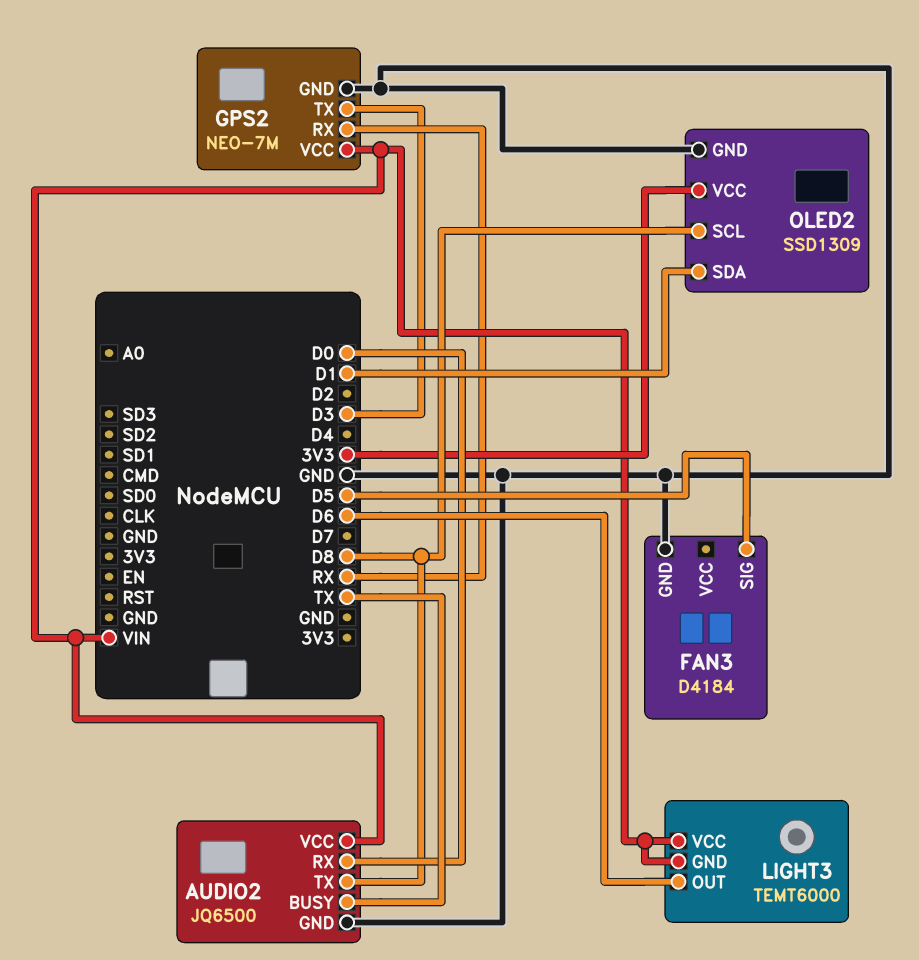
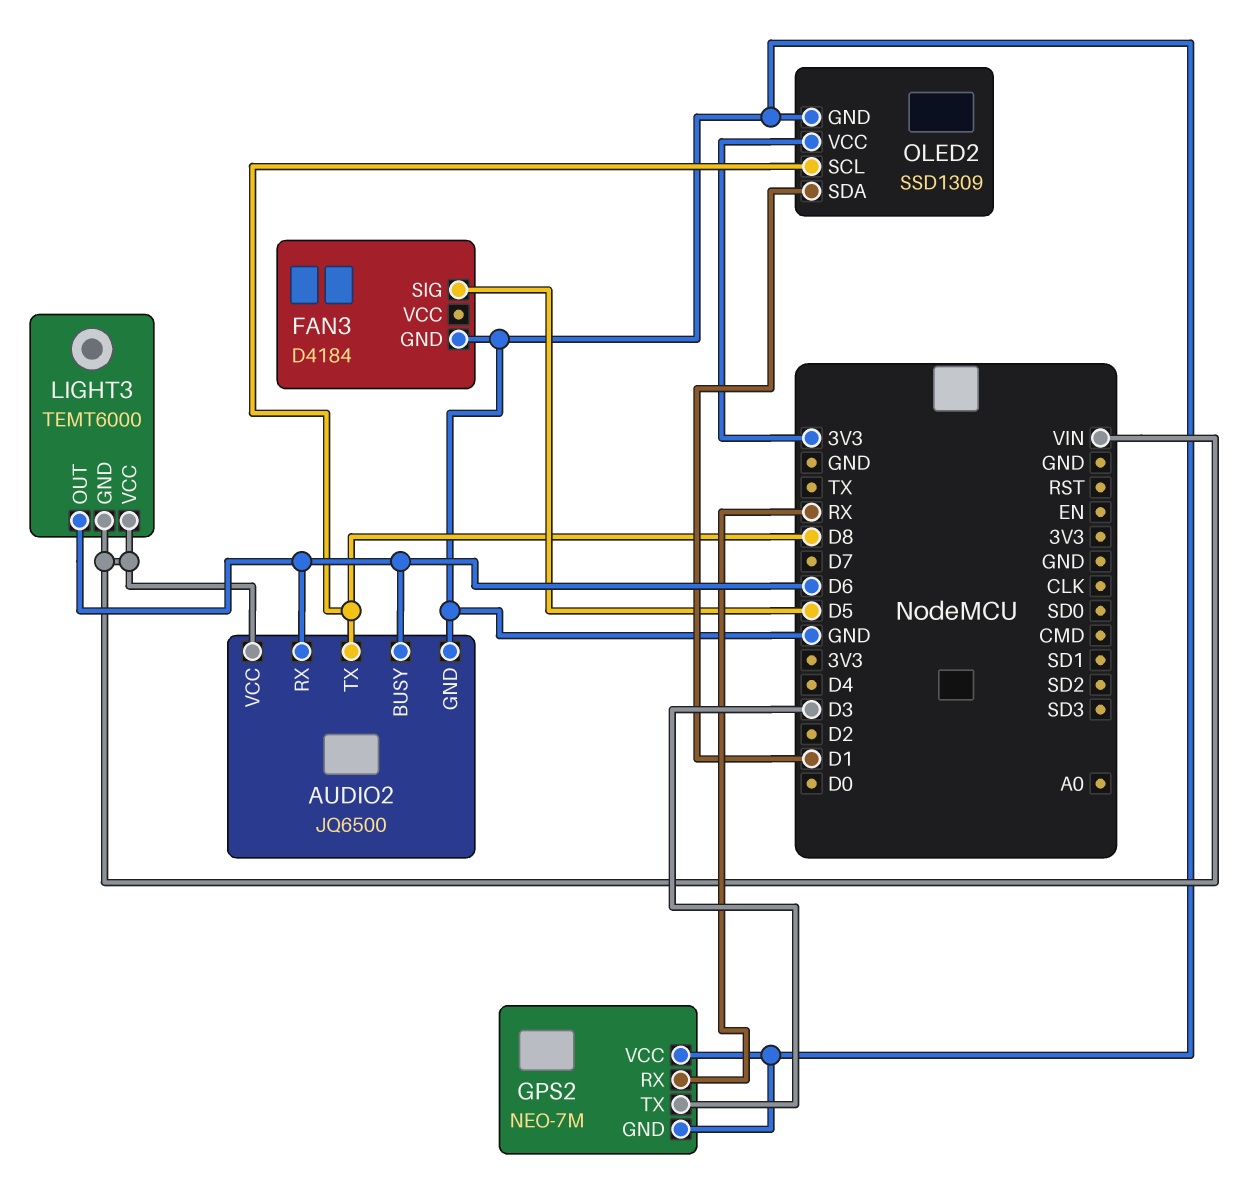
AUDIO2 pin BUSY: TX -> D6
AUDIO2 pin RX: D0 -> D6
GPS2 pin VCC: VIN -> GND

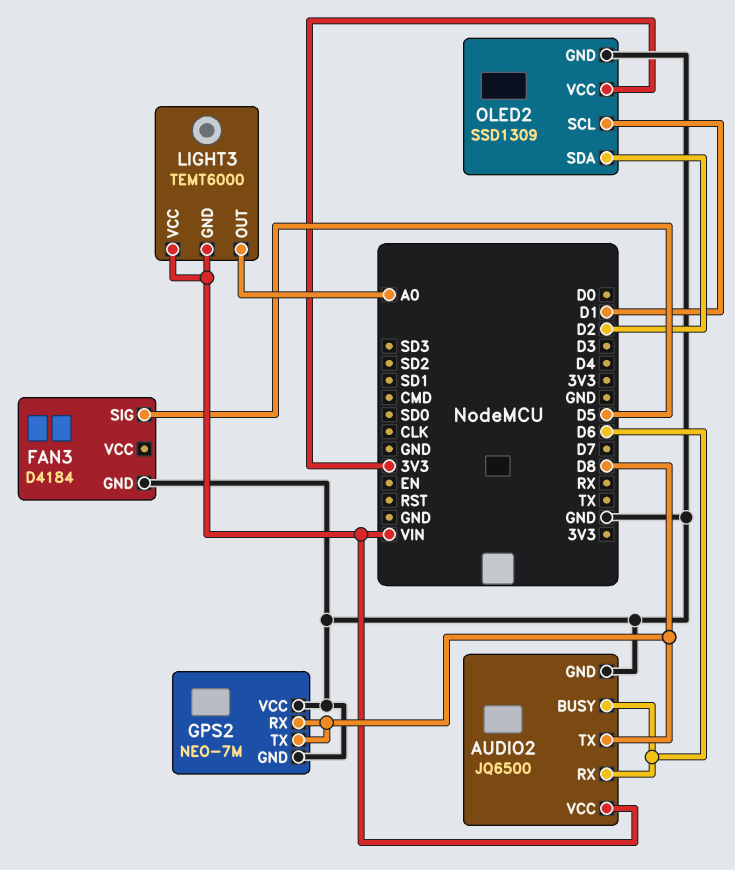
GPS2 pin RX: RX -> D8
GPS2 pin TX: D3 -> D8
LIGHT3 pin OUT: D6 -> A0
OLED2 pin SCL: D8 -> D1
OLED2 pin SDA: D1 -> D2

